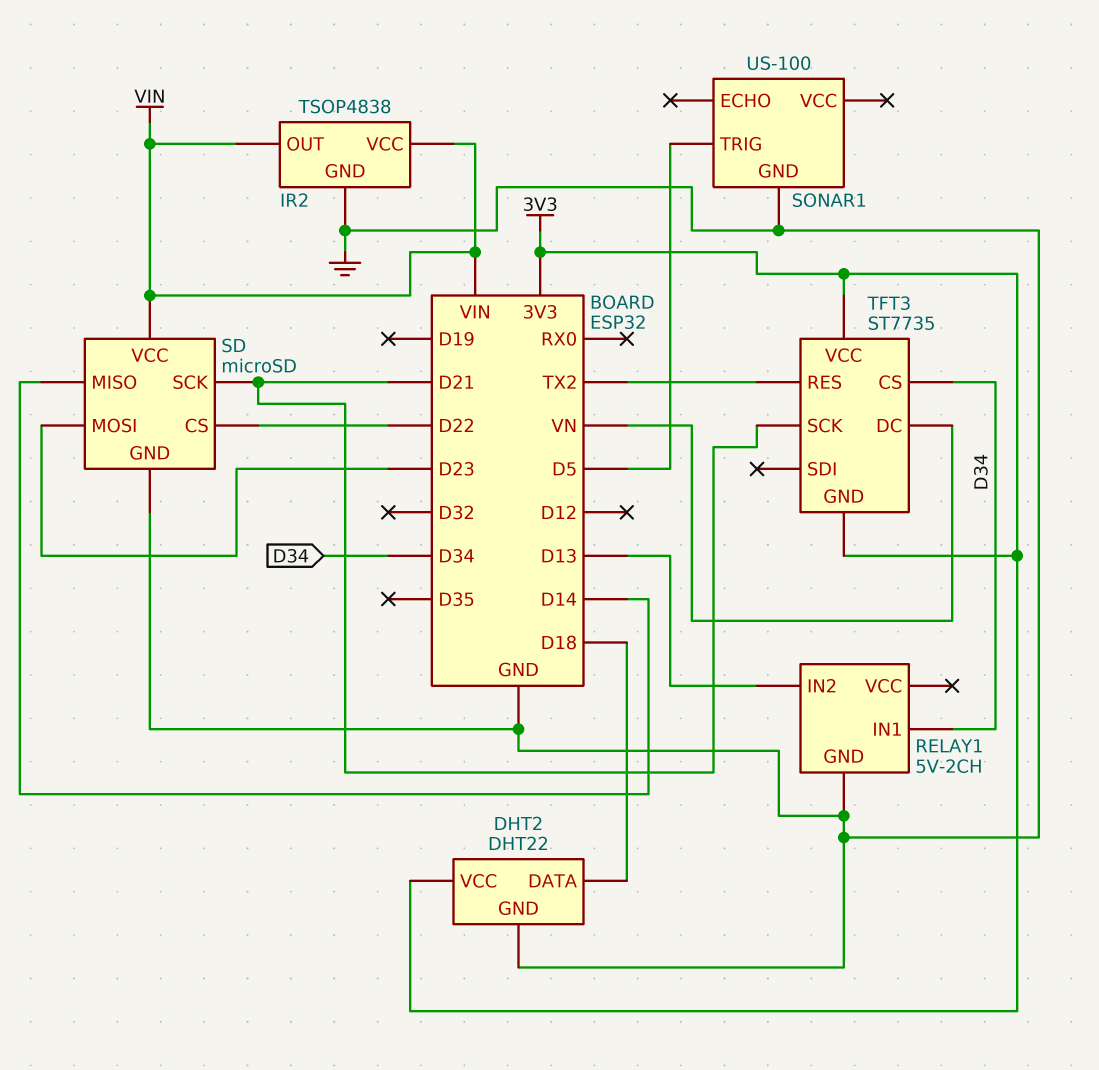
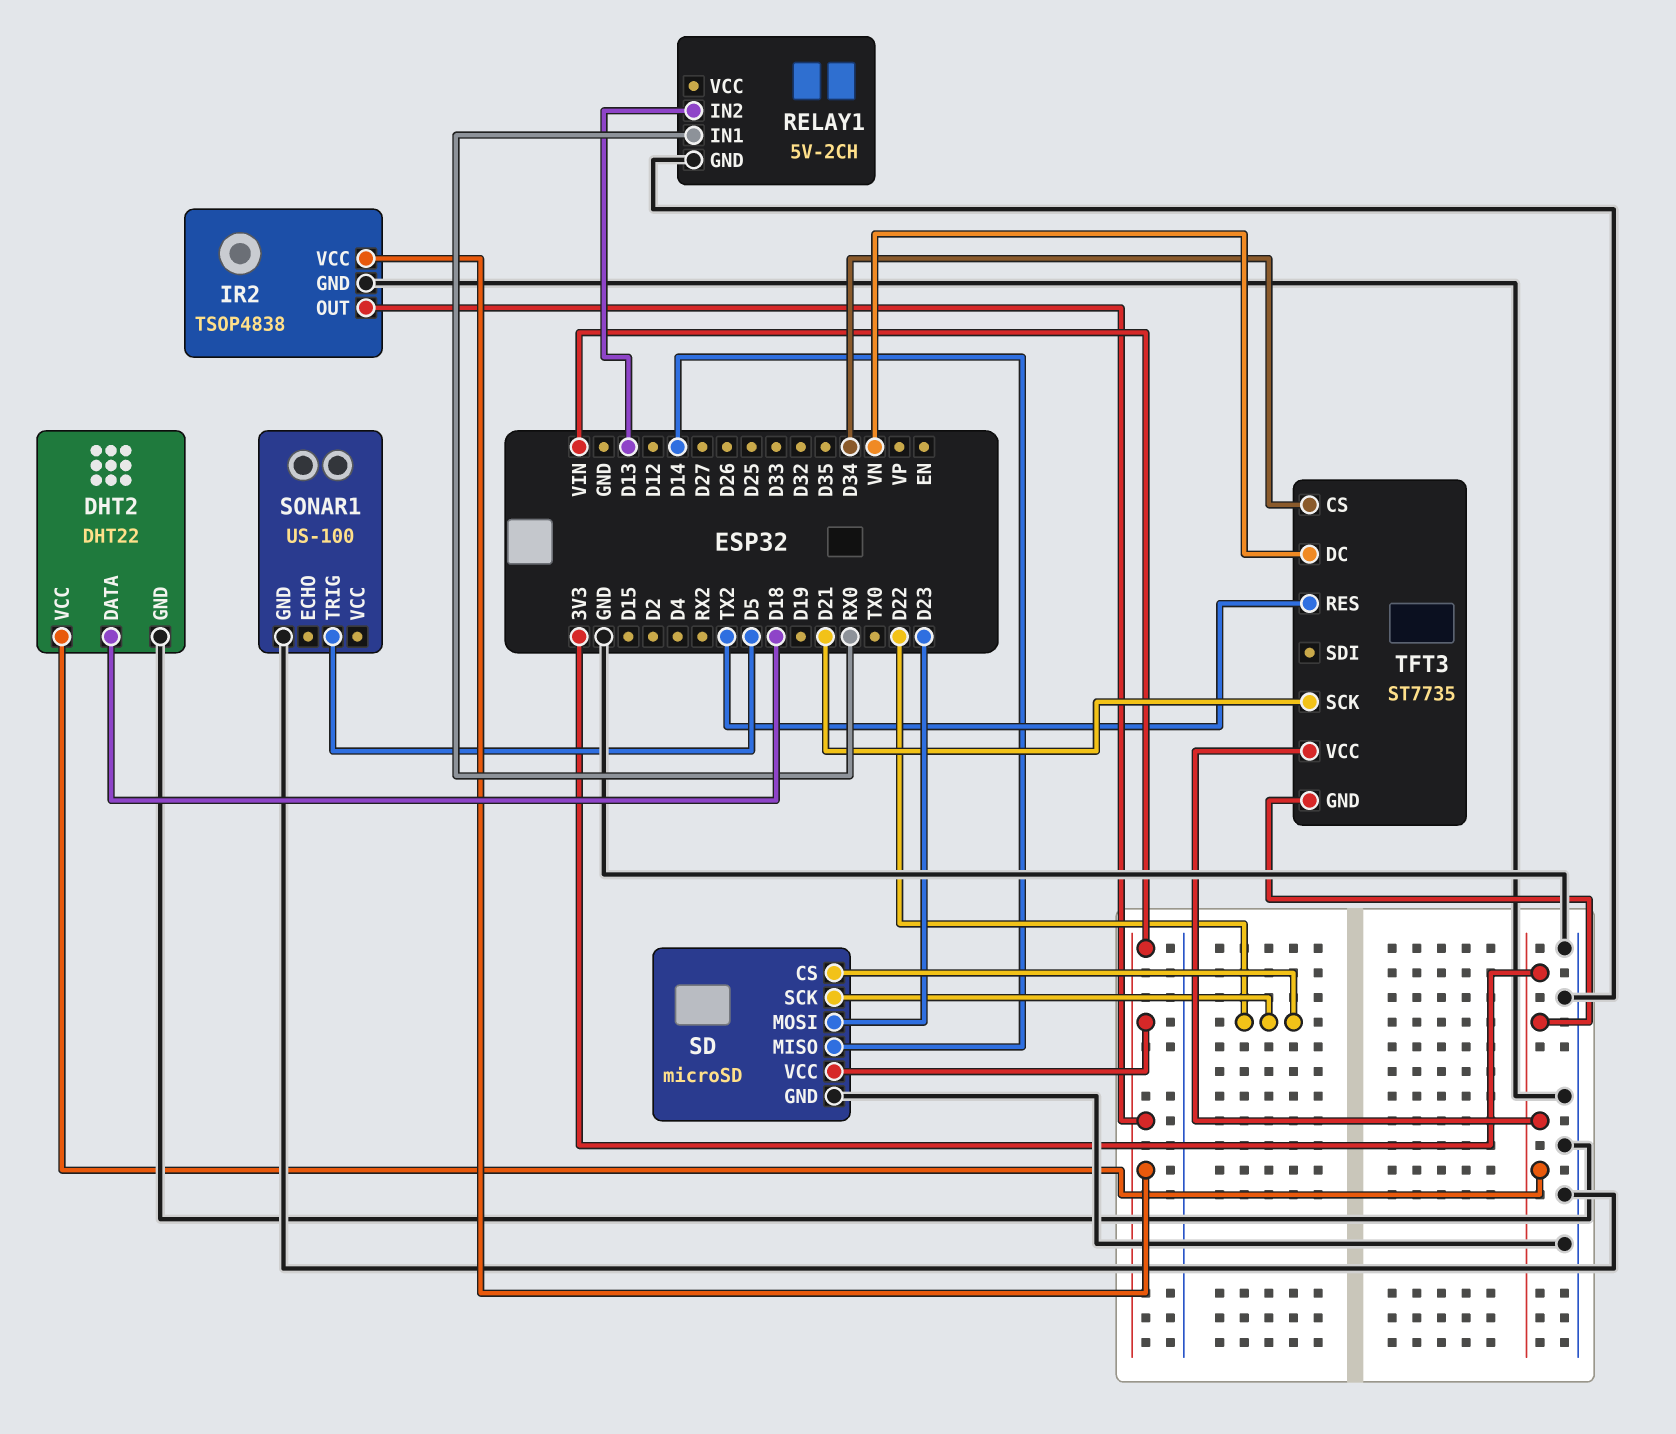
RELAY1 pin IN1: D34 -> RX0
SD pin SCK: D21 -> D22

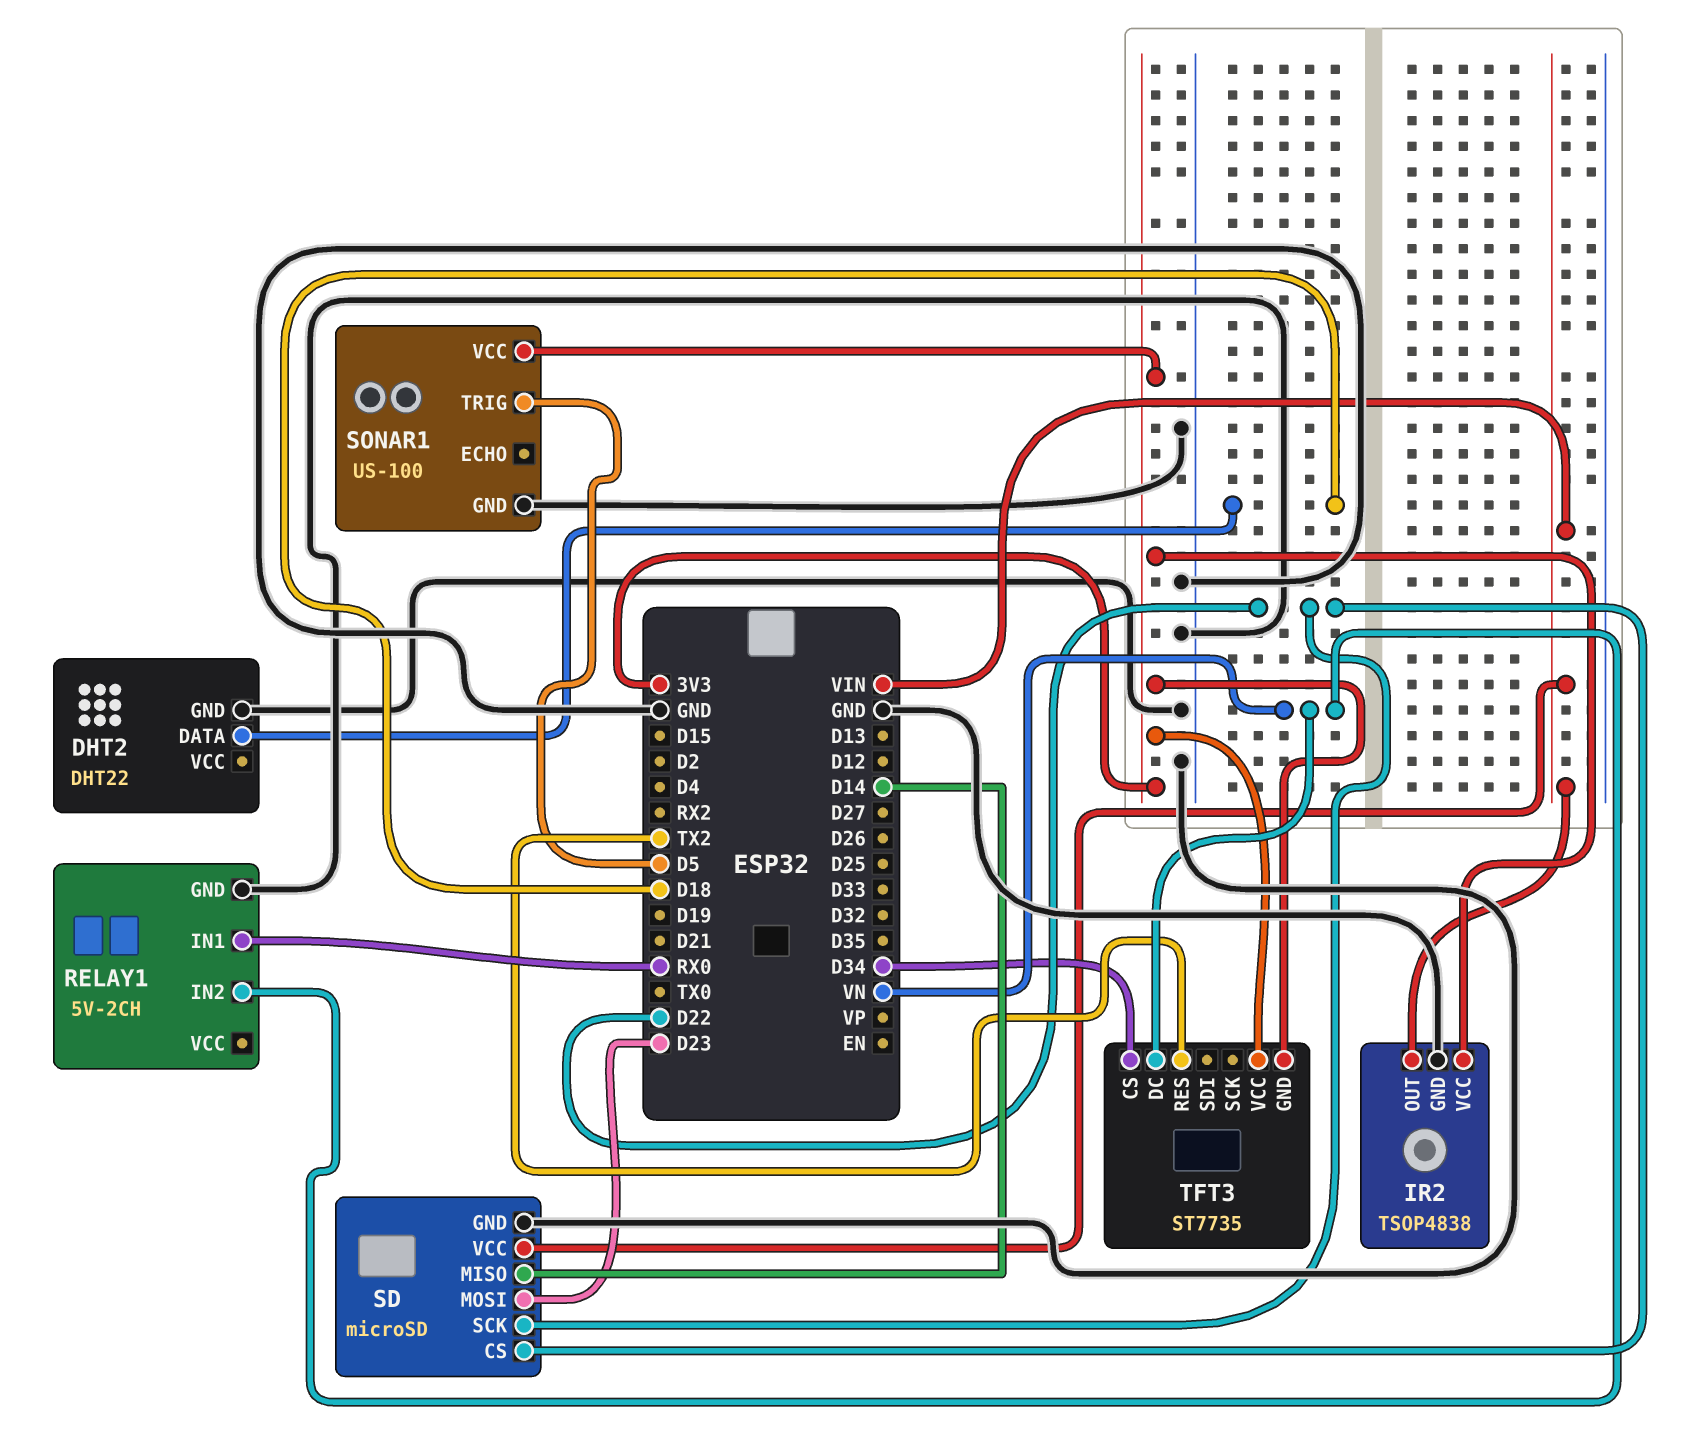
DHT2 pin VCC: 3V3 -> none
IR2 pin VCC: VIN -> 3V3
RELAY1 pin IN2: D13 -> VN
SONAR1 pin VCC: none -> 3V3
TFT3 pin SCK: D21 -> none

